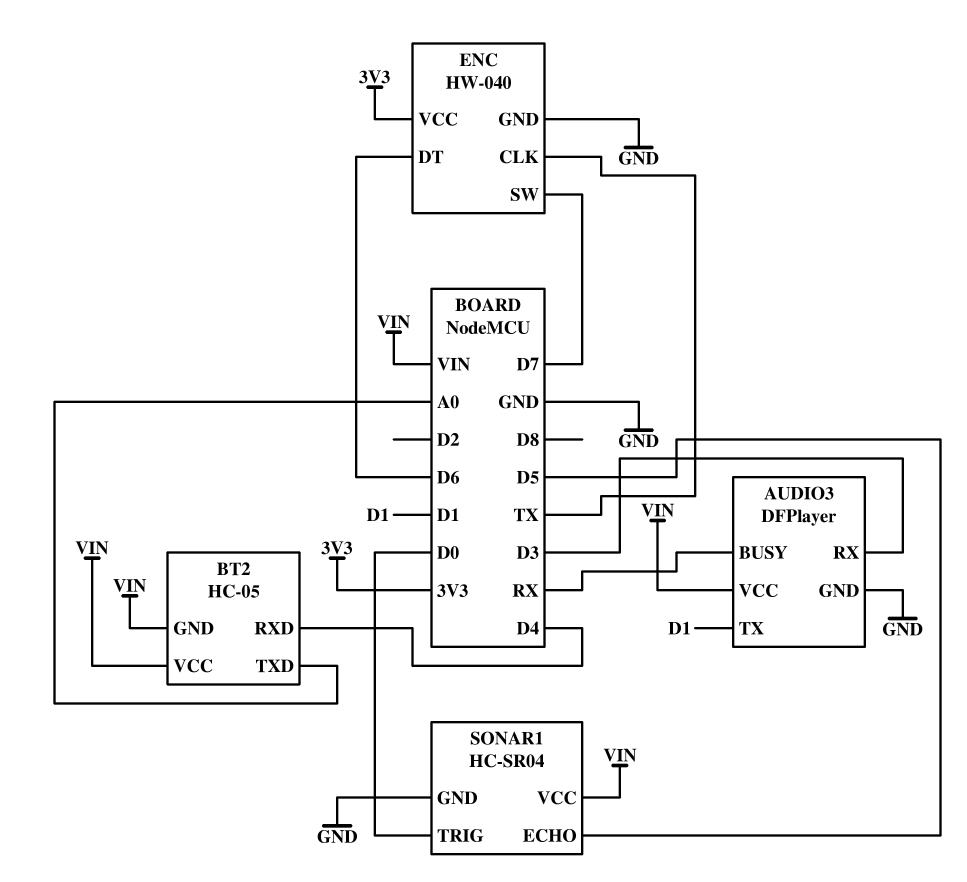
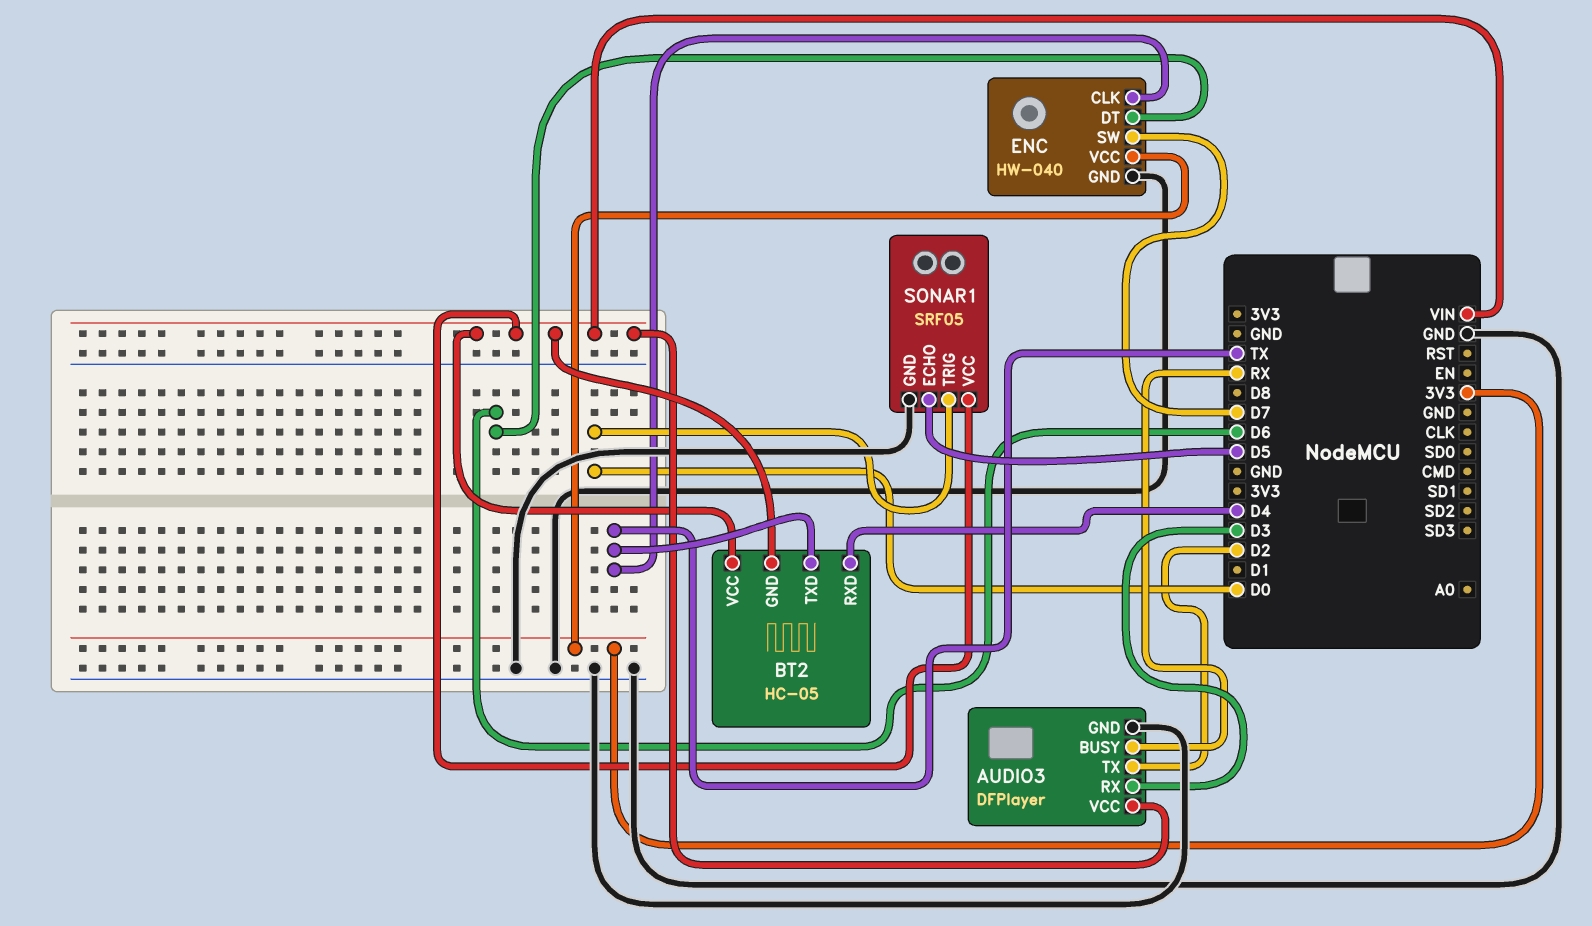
AUDIO3 pin TX: D1 -> D2
BT2 pin TXD: A0 -> TX
SONAR1: HC-SR04 -> SRF05

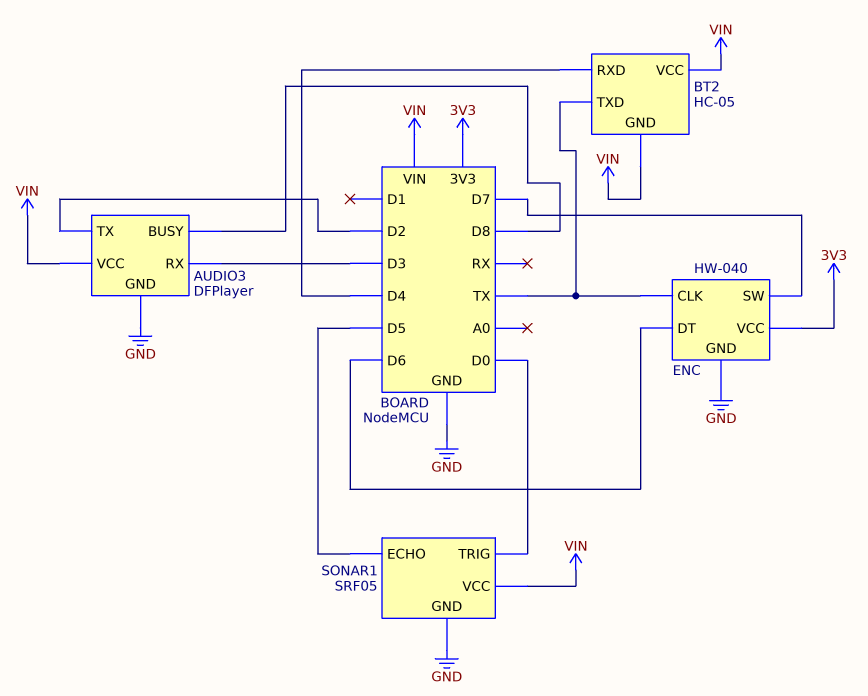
AUDIO3 pin BUSY: RX -> D8

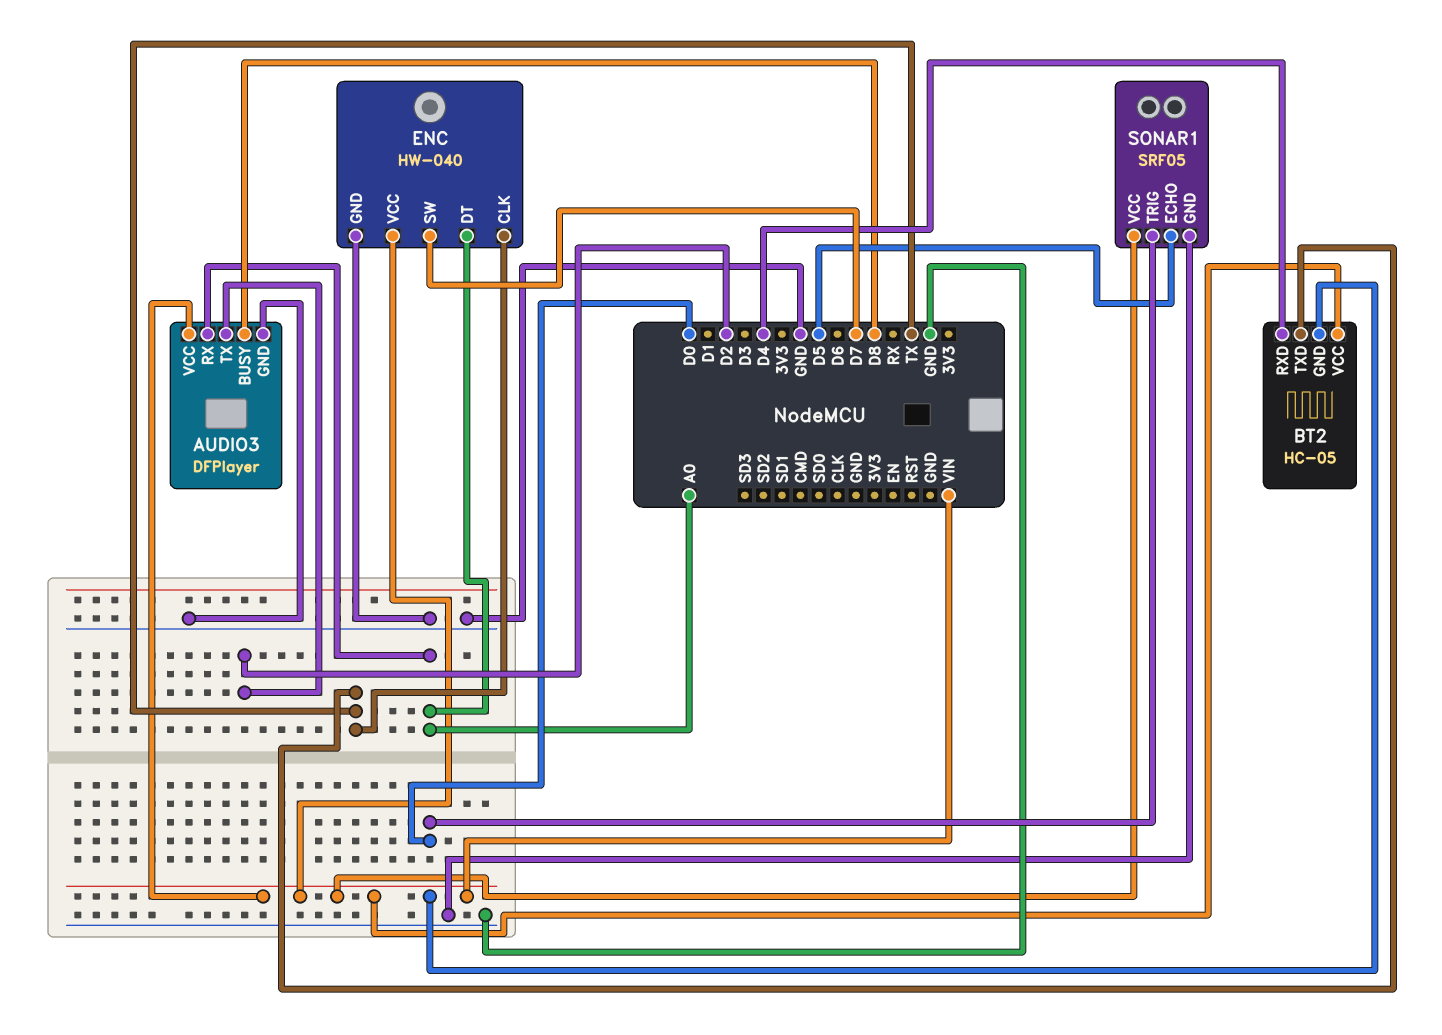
AUDIO3 pin RX: D3 -> A0
ENC pin DT: D6 -> A0
ENC pin VCC: 3V3 -> VIN

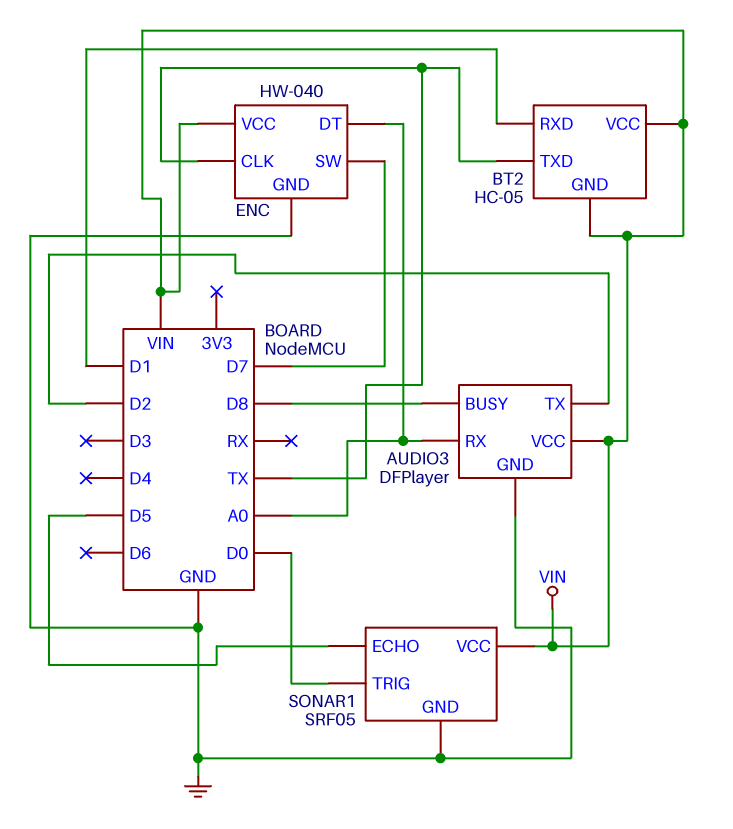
BT2 pin RXD: D4 -> D1

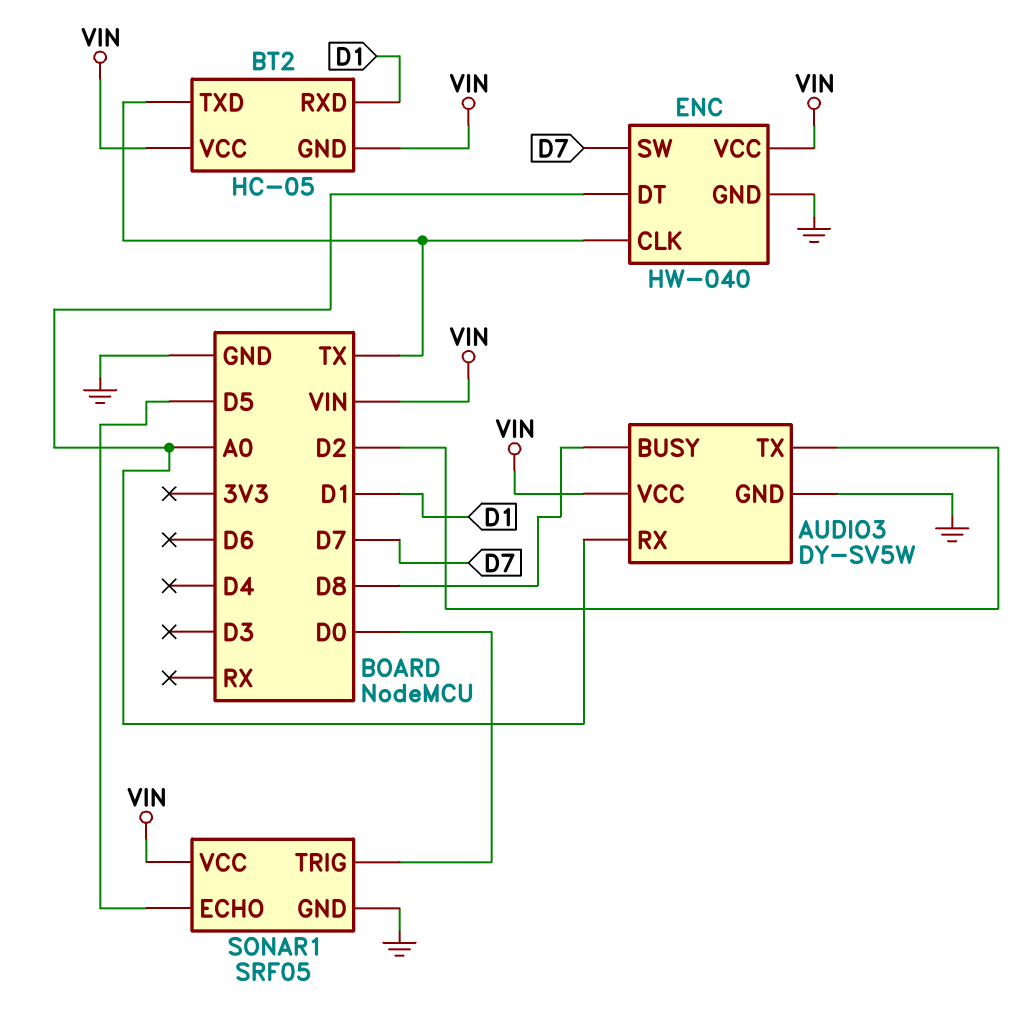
AUDIO3: DFPlayer -> DY-SV5W

